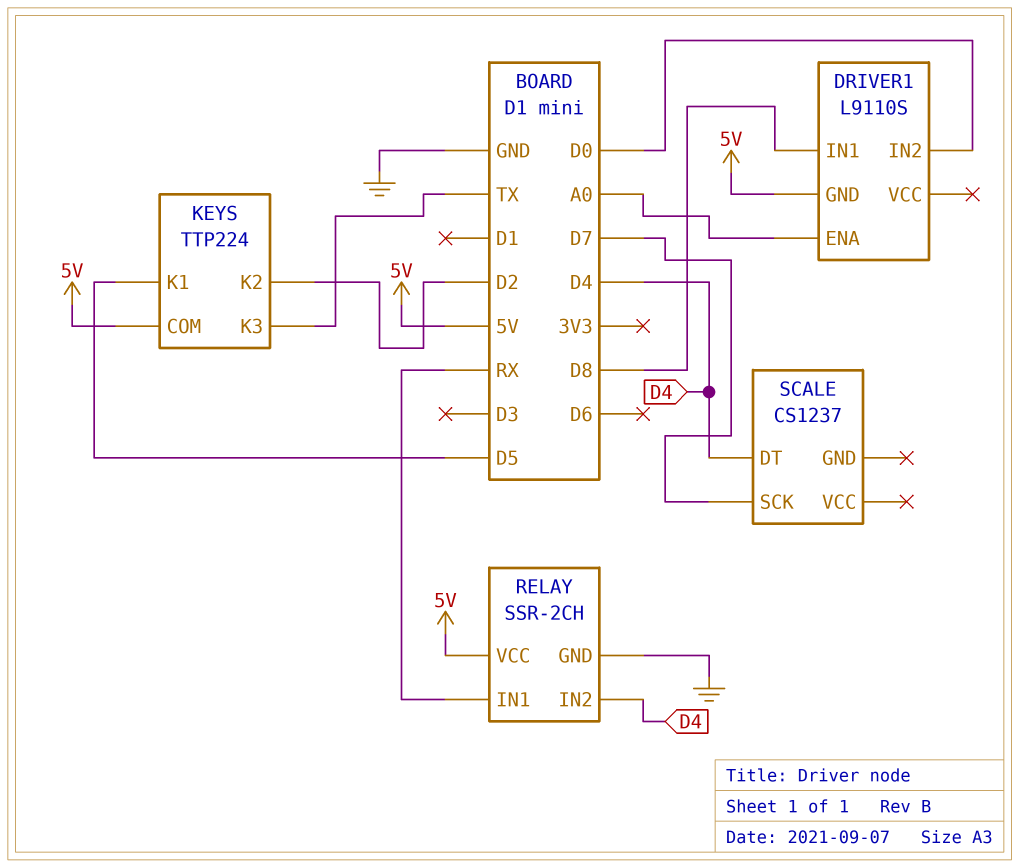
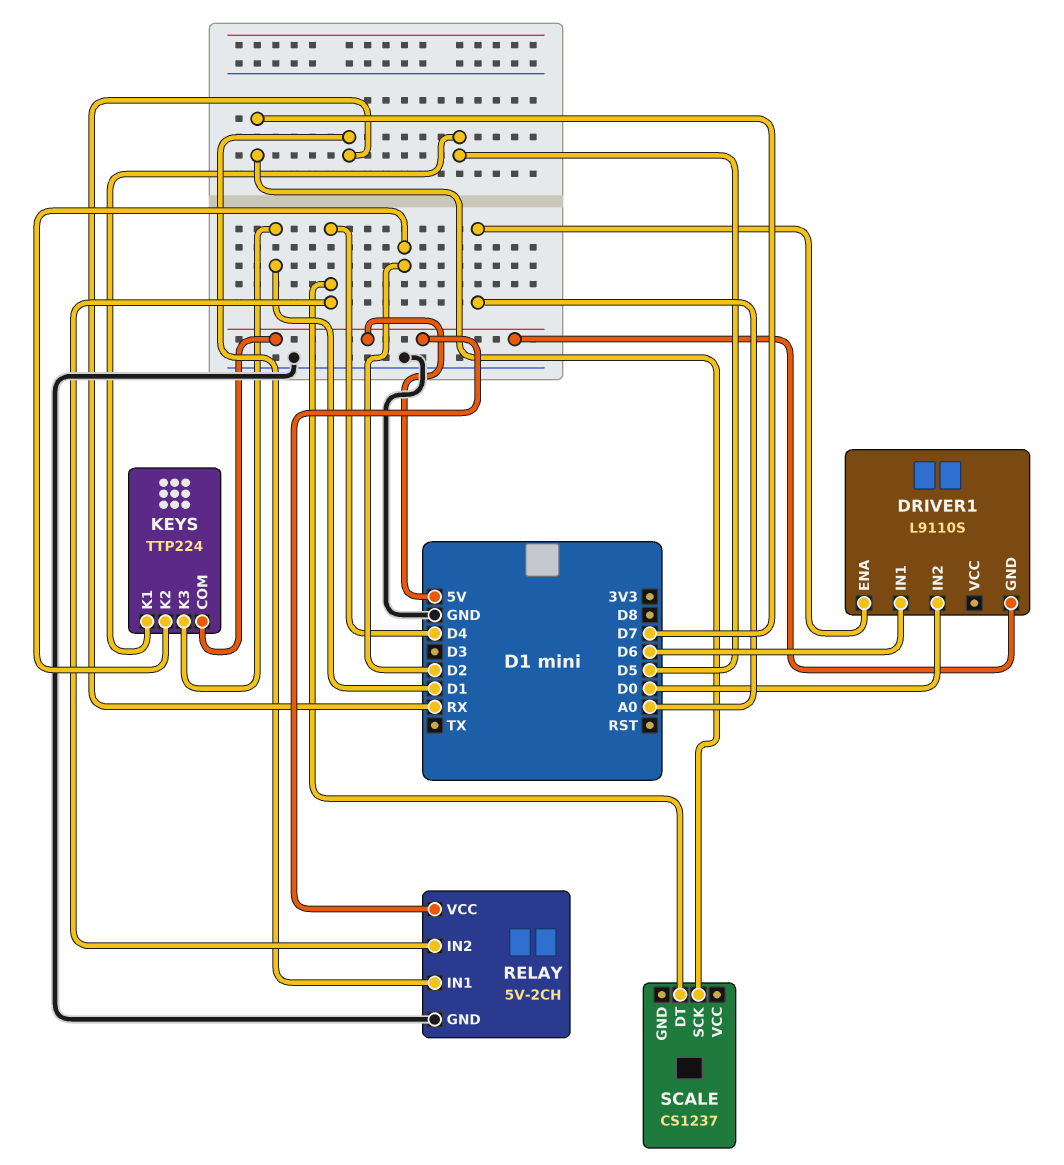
DRIVER1 pin IN1: D8 -> D6
KEYS pin K3: TX -> D1
RELAY: SSR-2CH -> 5V-2CH

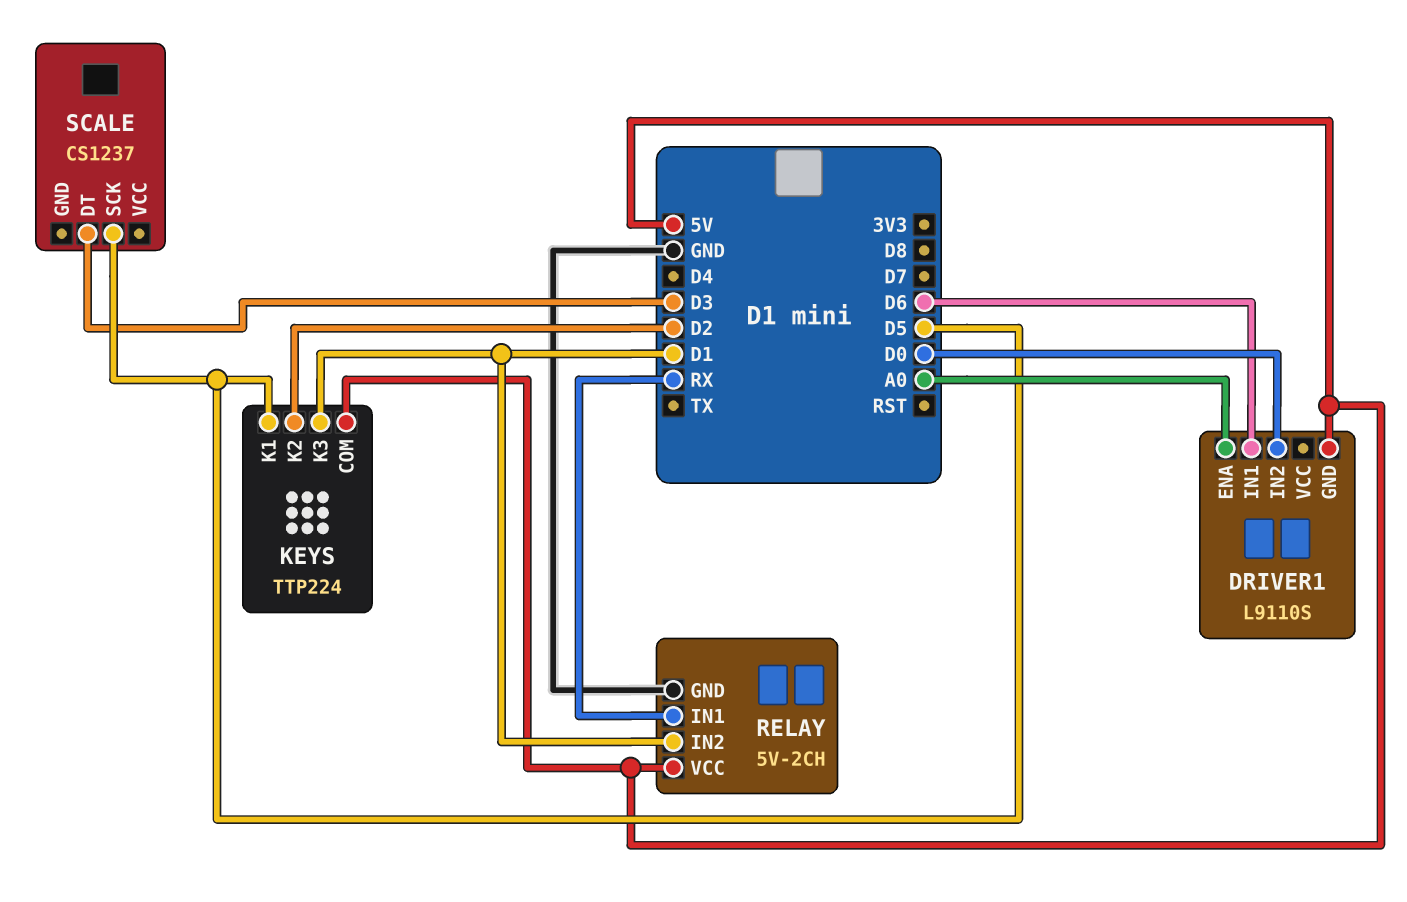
RELAY pin IN2: D4 -> D1
SCALE pin DT: D4 -> D3
SCALE pin SCK: D7 -> D5

